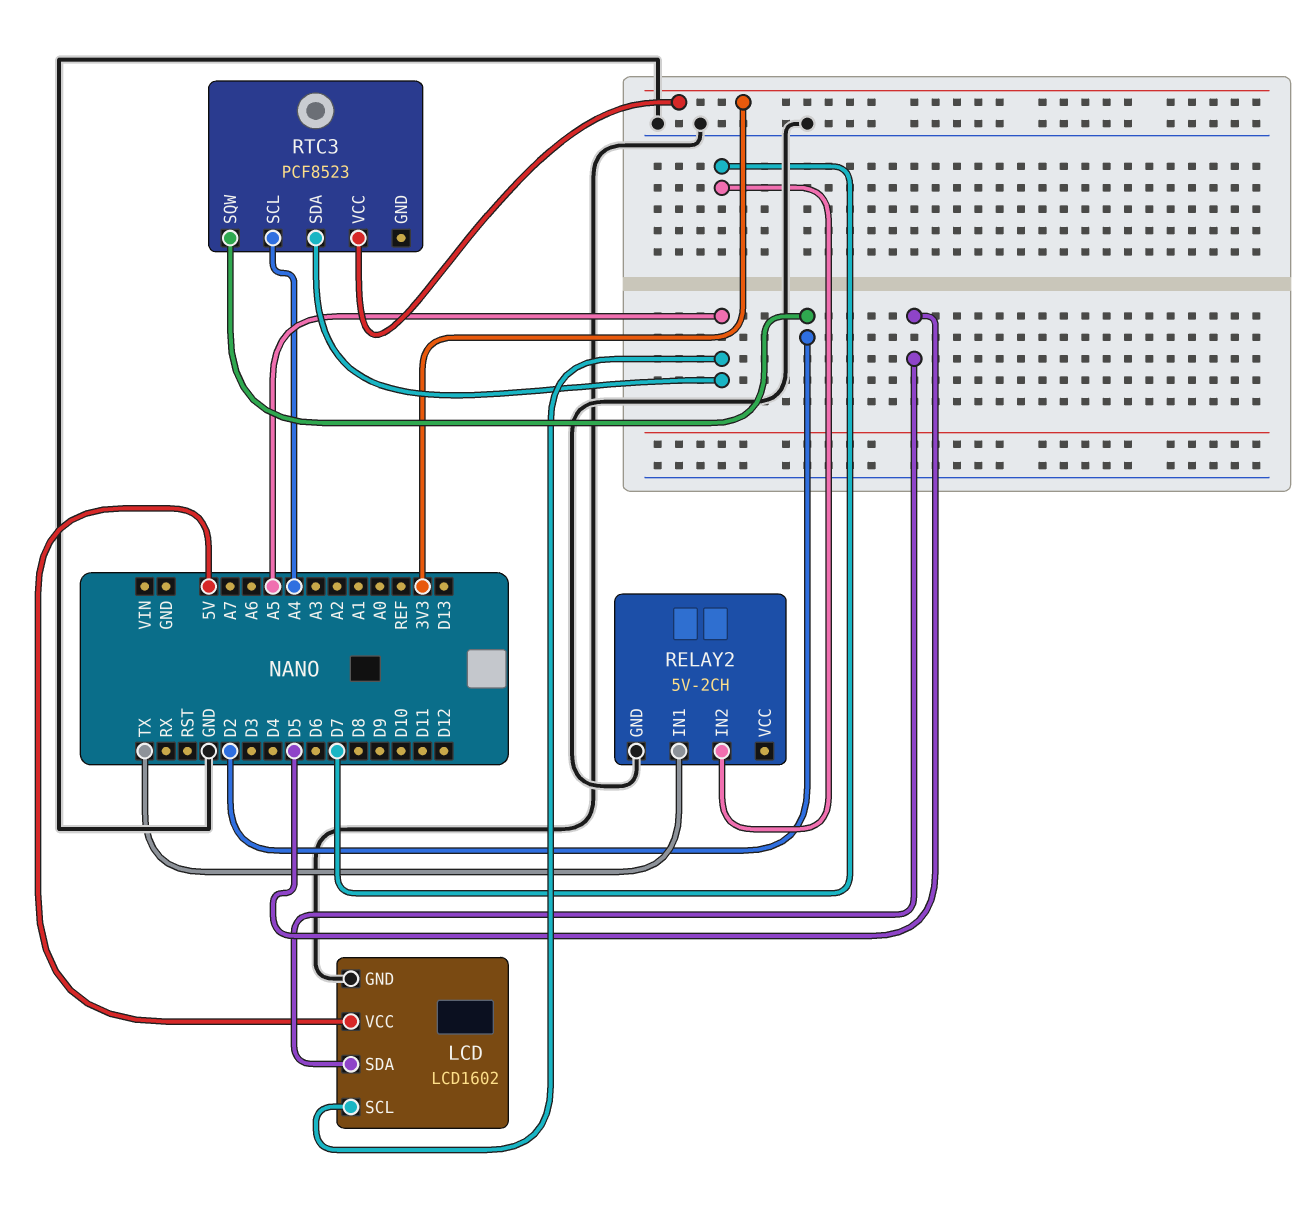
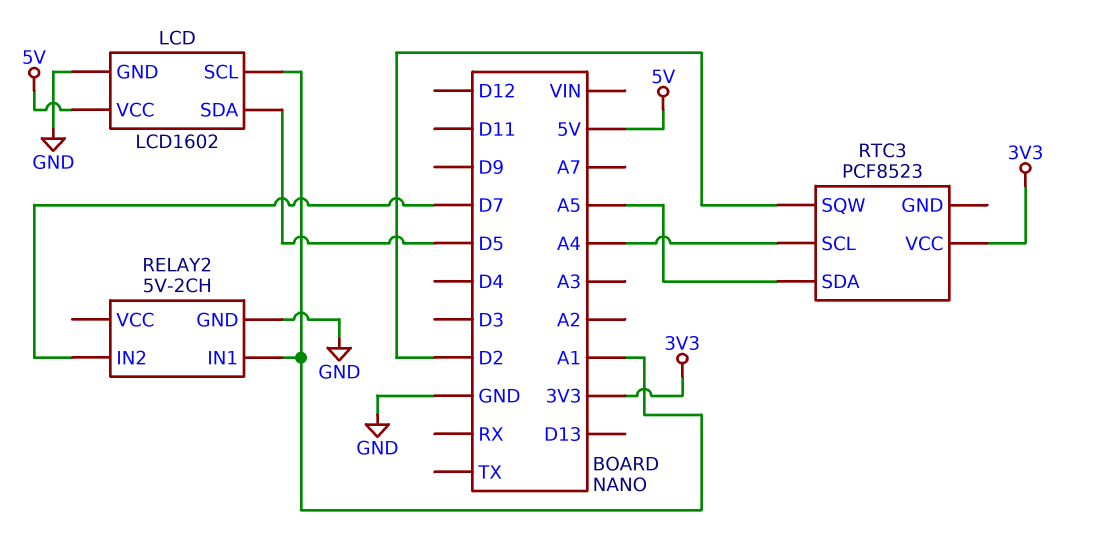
LCD pin SCL: A5 -> A1
RELAY2 pin IN1: TX -> A1

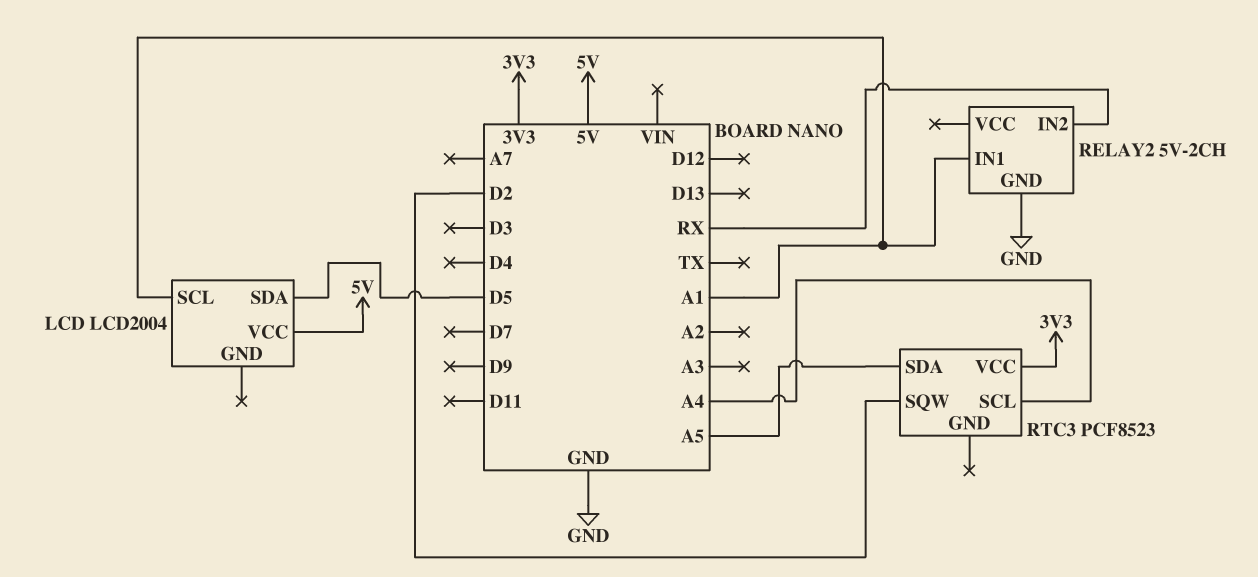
LCD: LCD1602 -> LCD2004
LCD pin GND: GND -> none
RELAY2 pin IN2: D7 -> RX

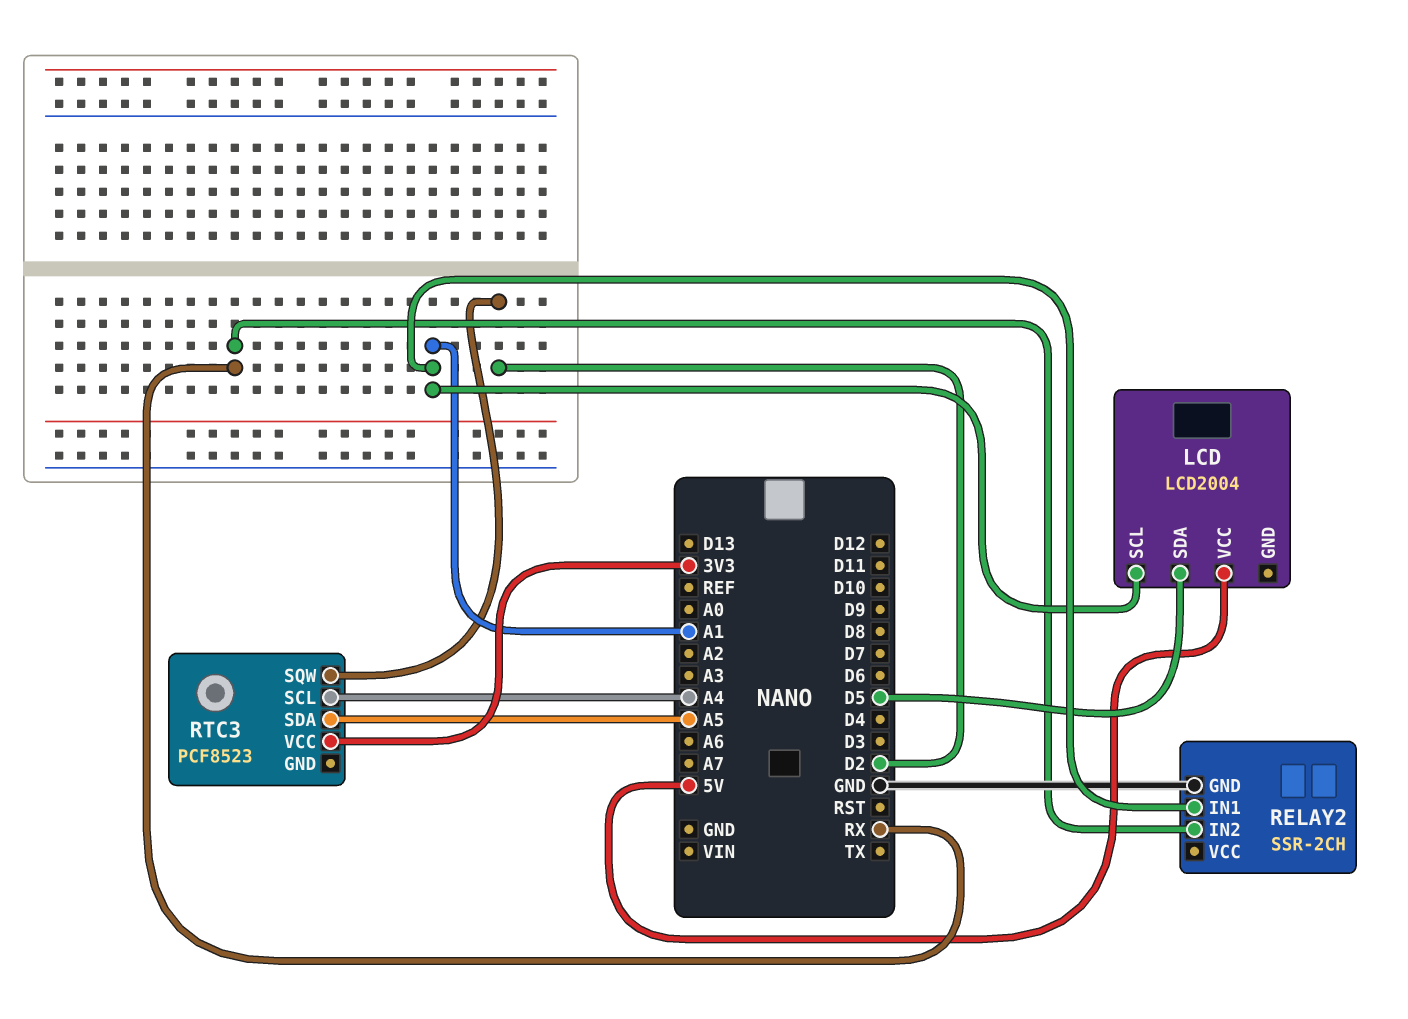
RELAY2: 5V-2CH -> SSR-2CH

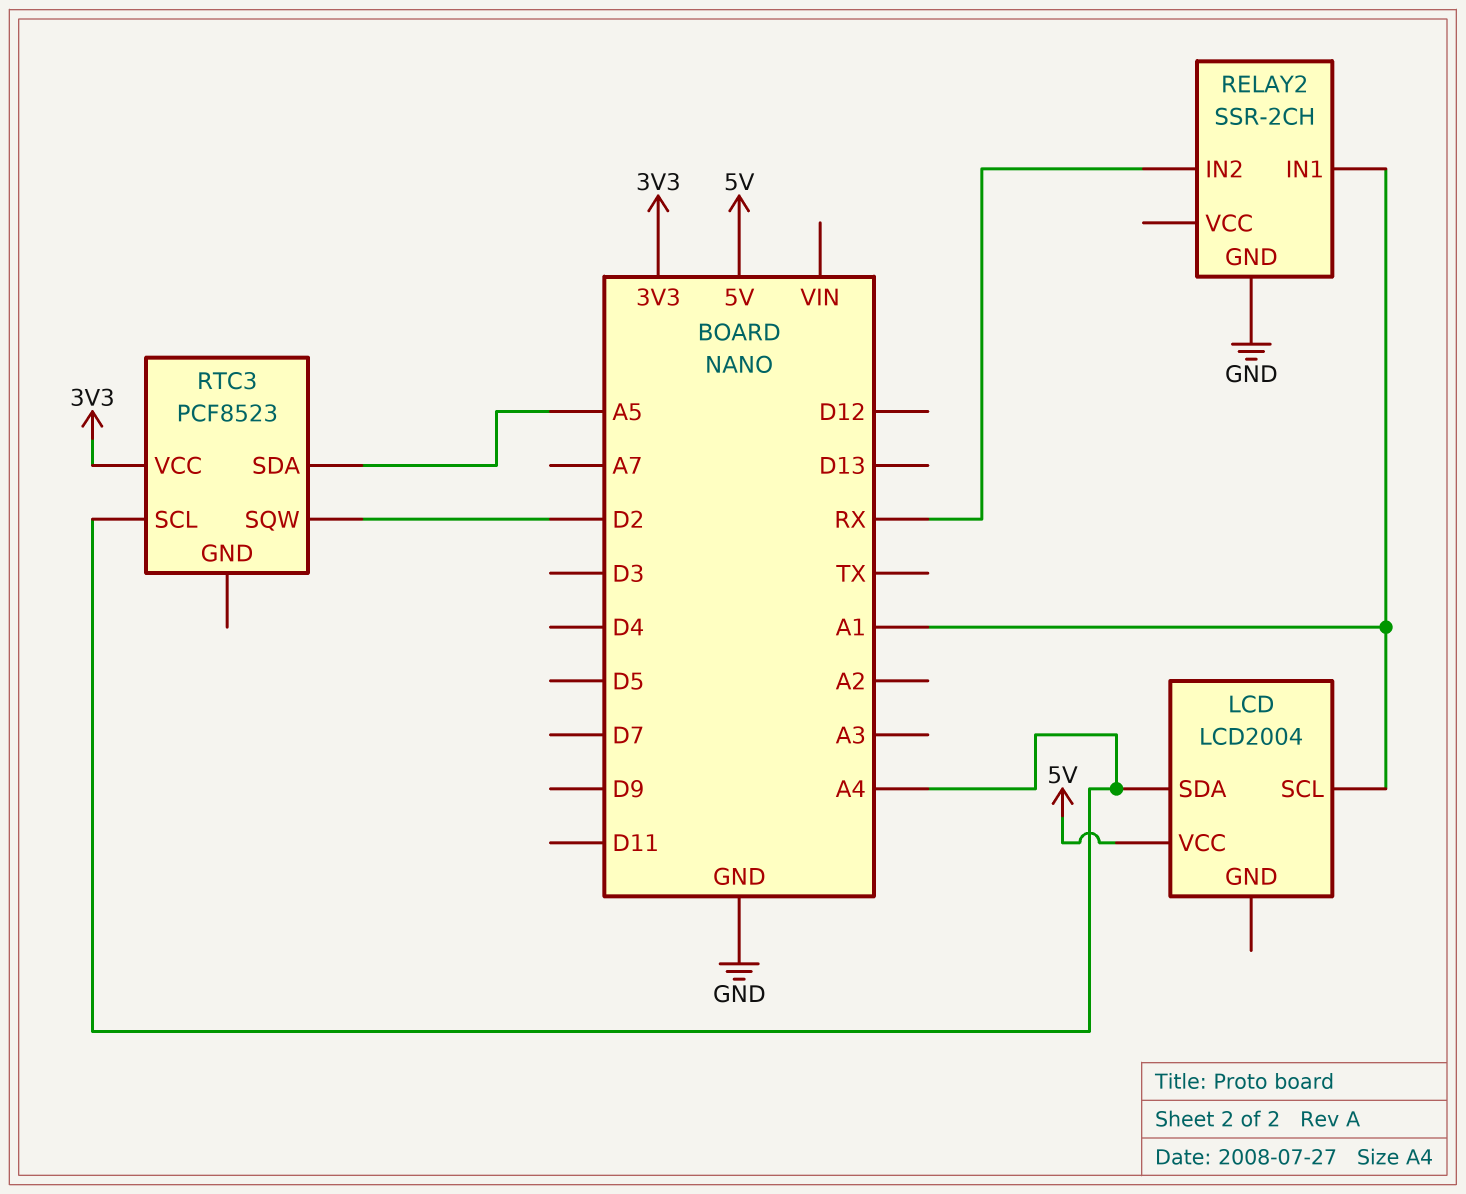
LCD pin SDA: D5 -> A4

